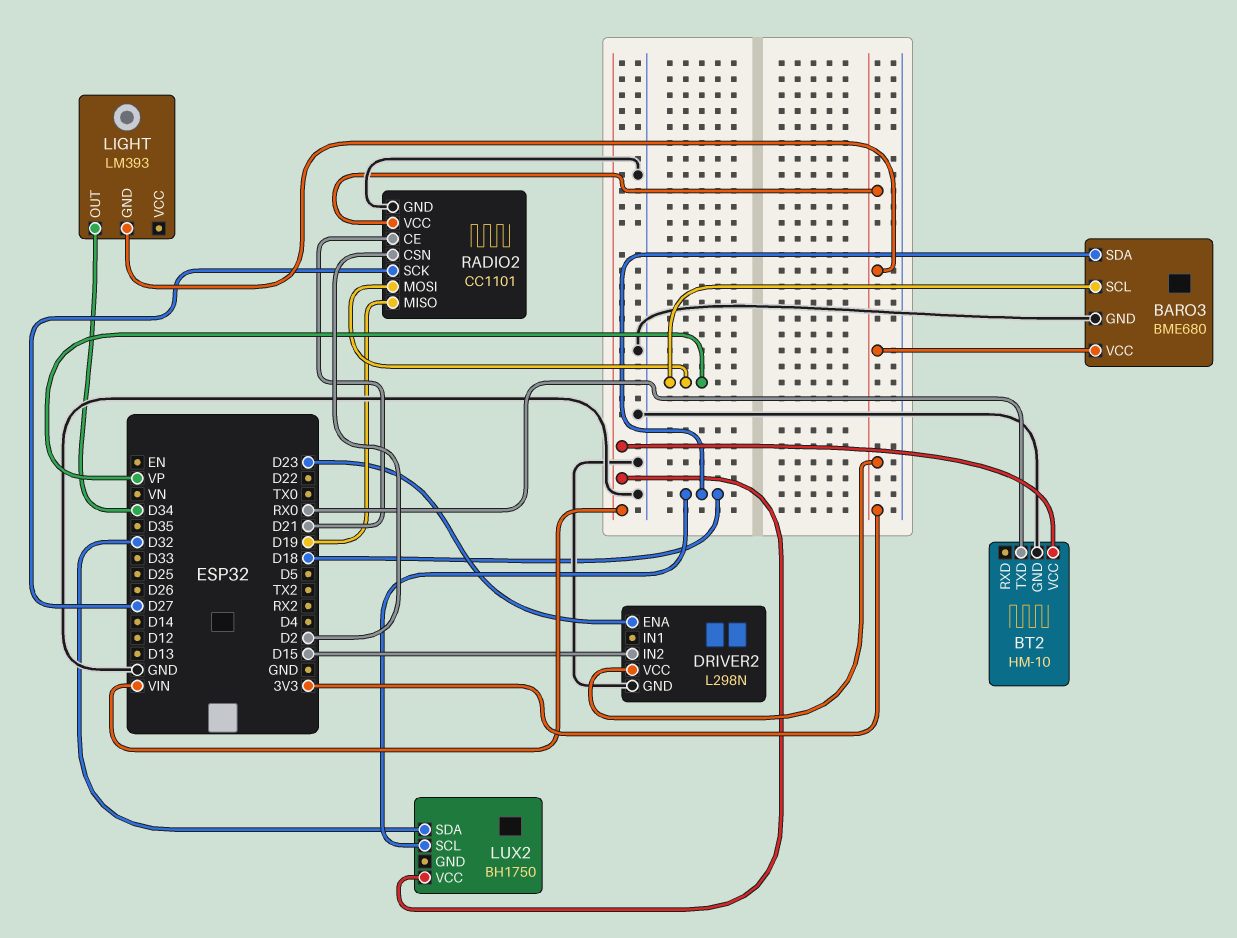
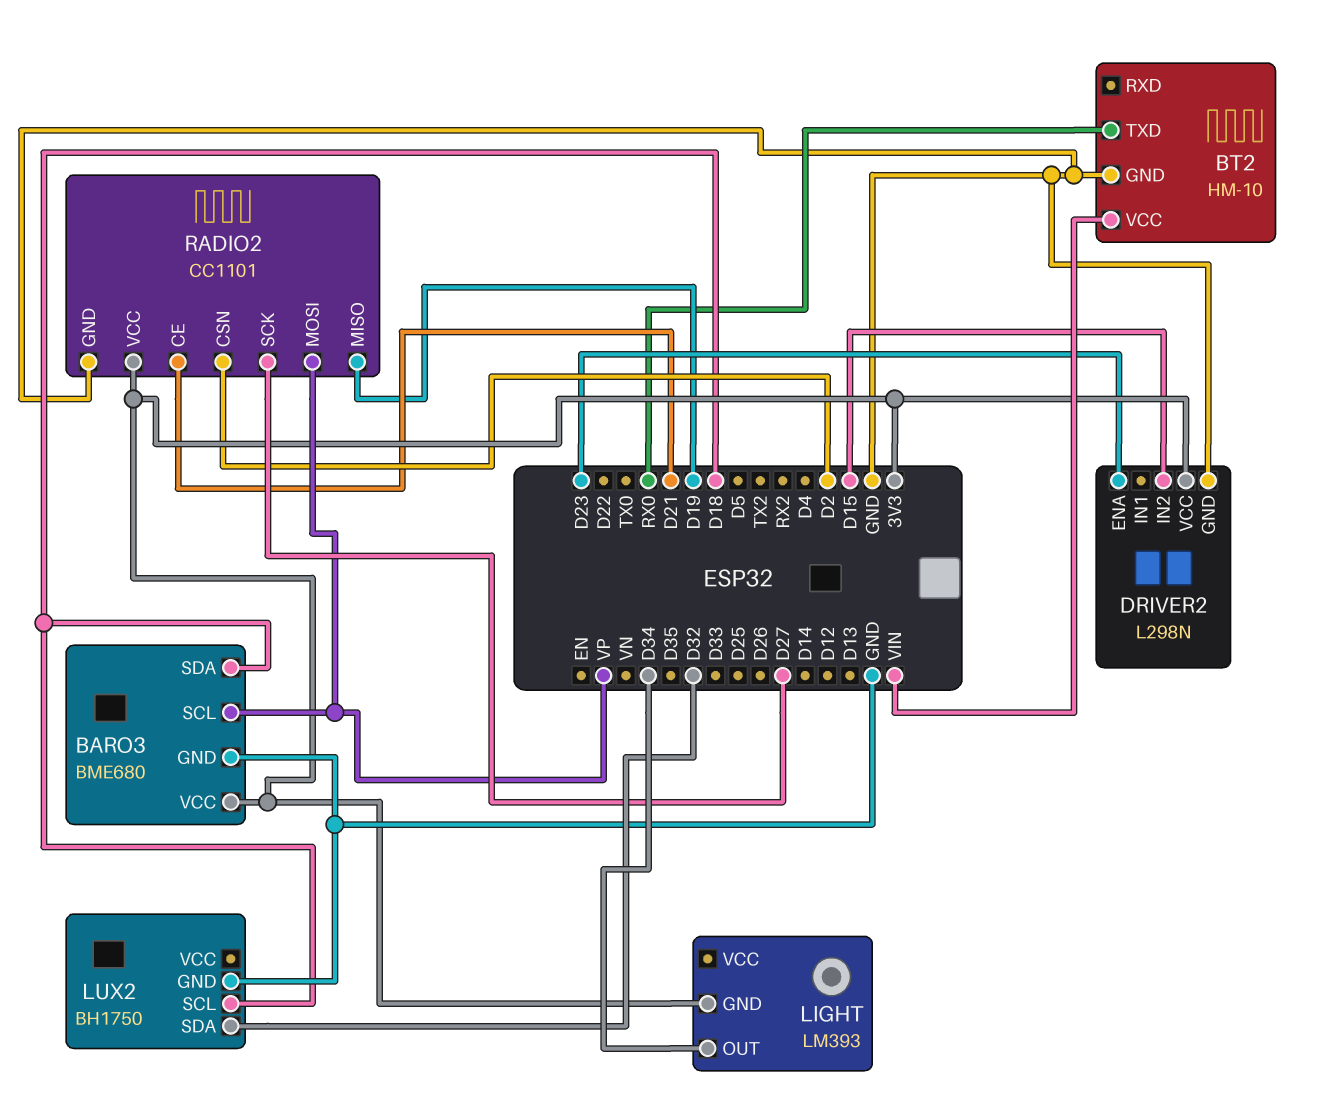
LUX2 pin GND: none -> GND
LUX2 pin VCC: VIN -> none

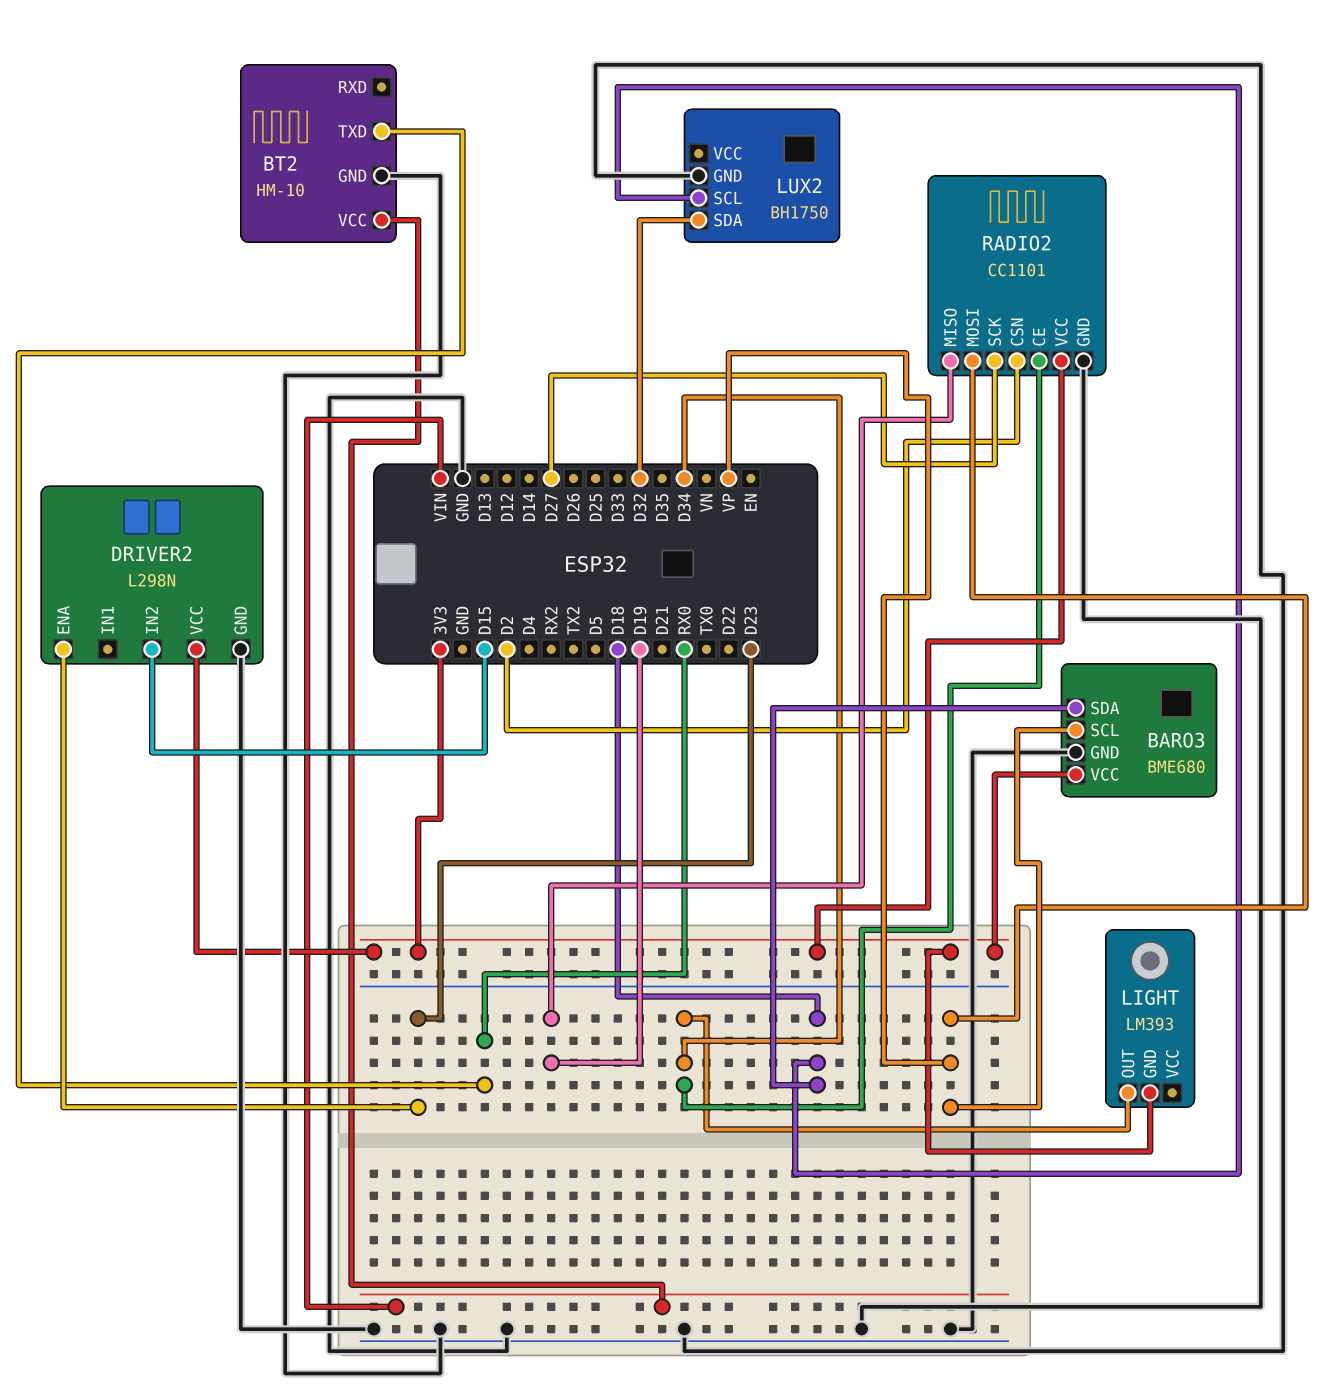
RADIO2 pin CE: D21 -> D34

